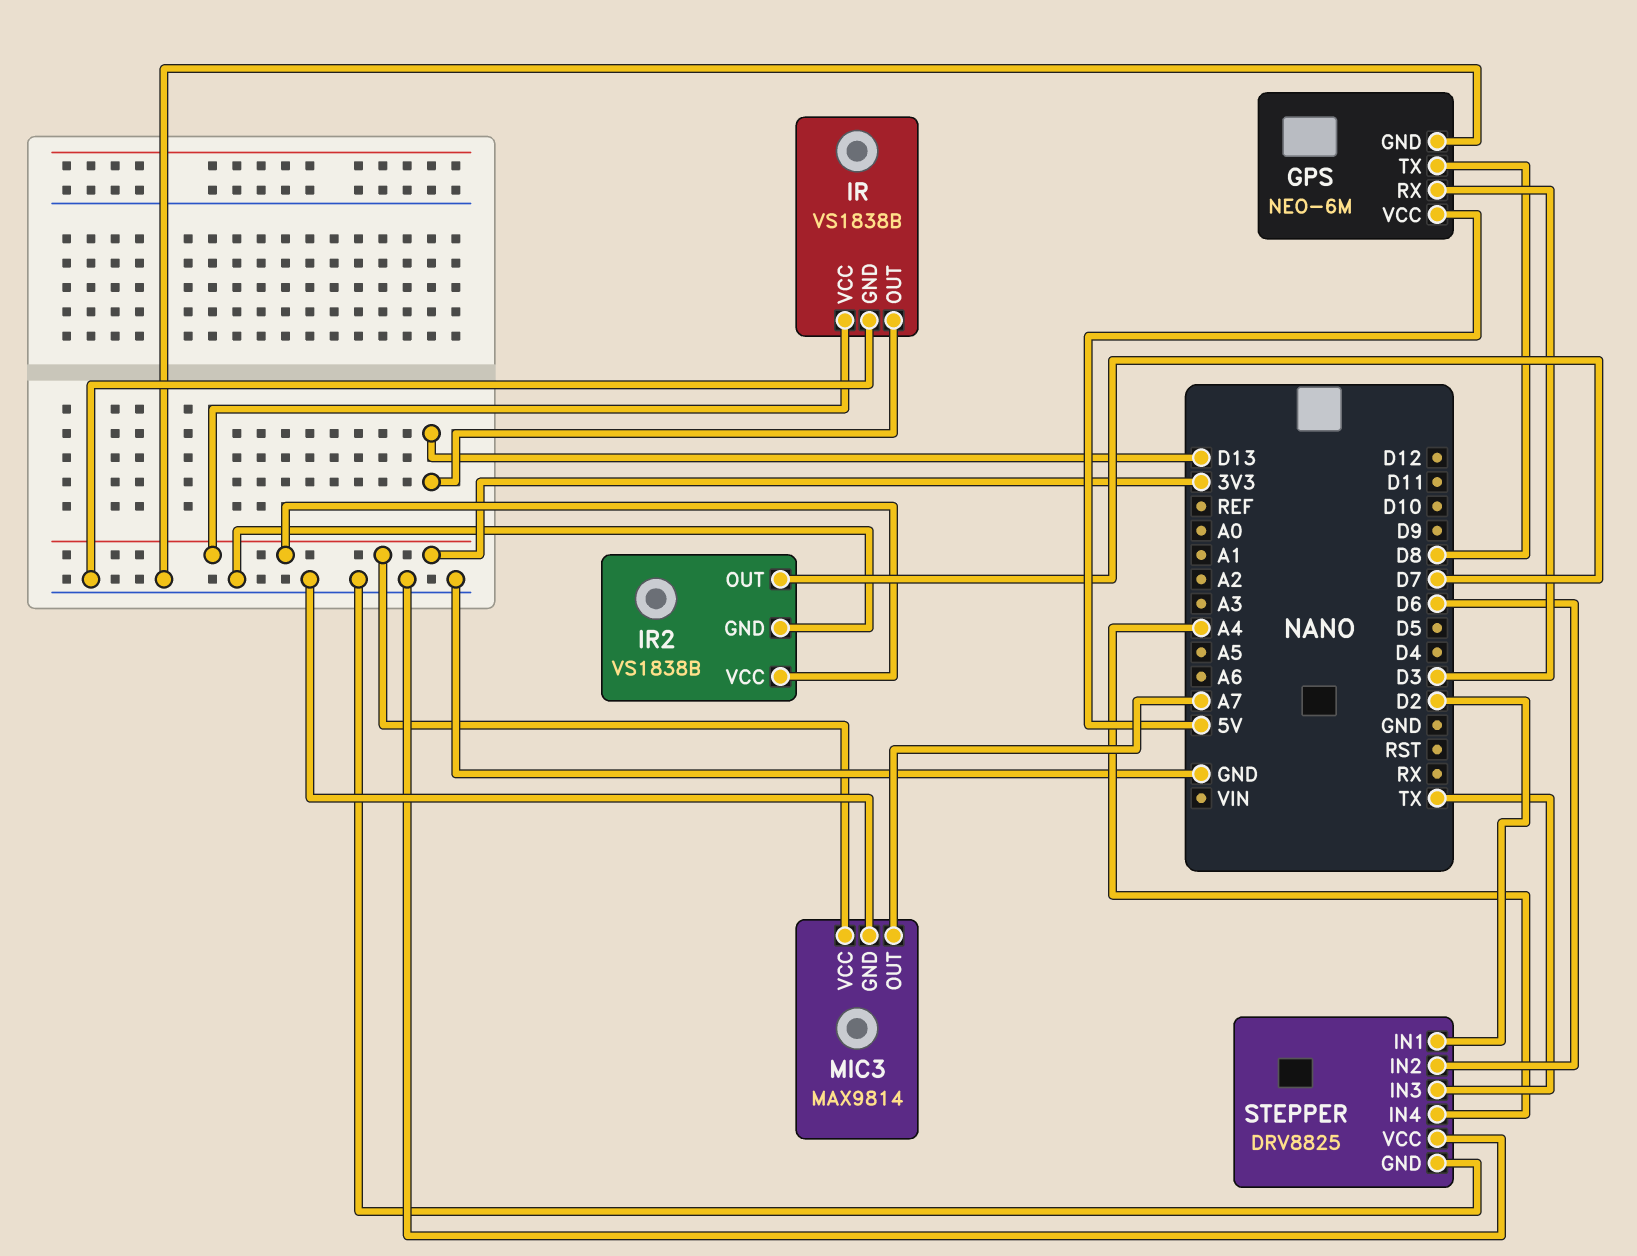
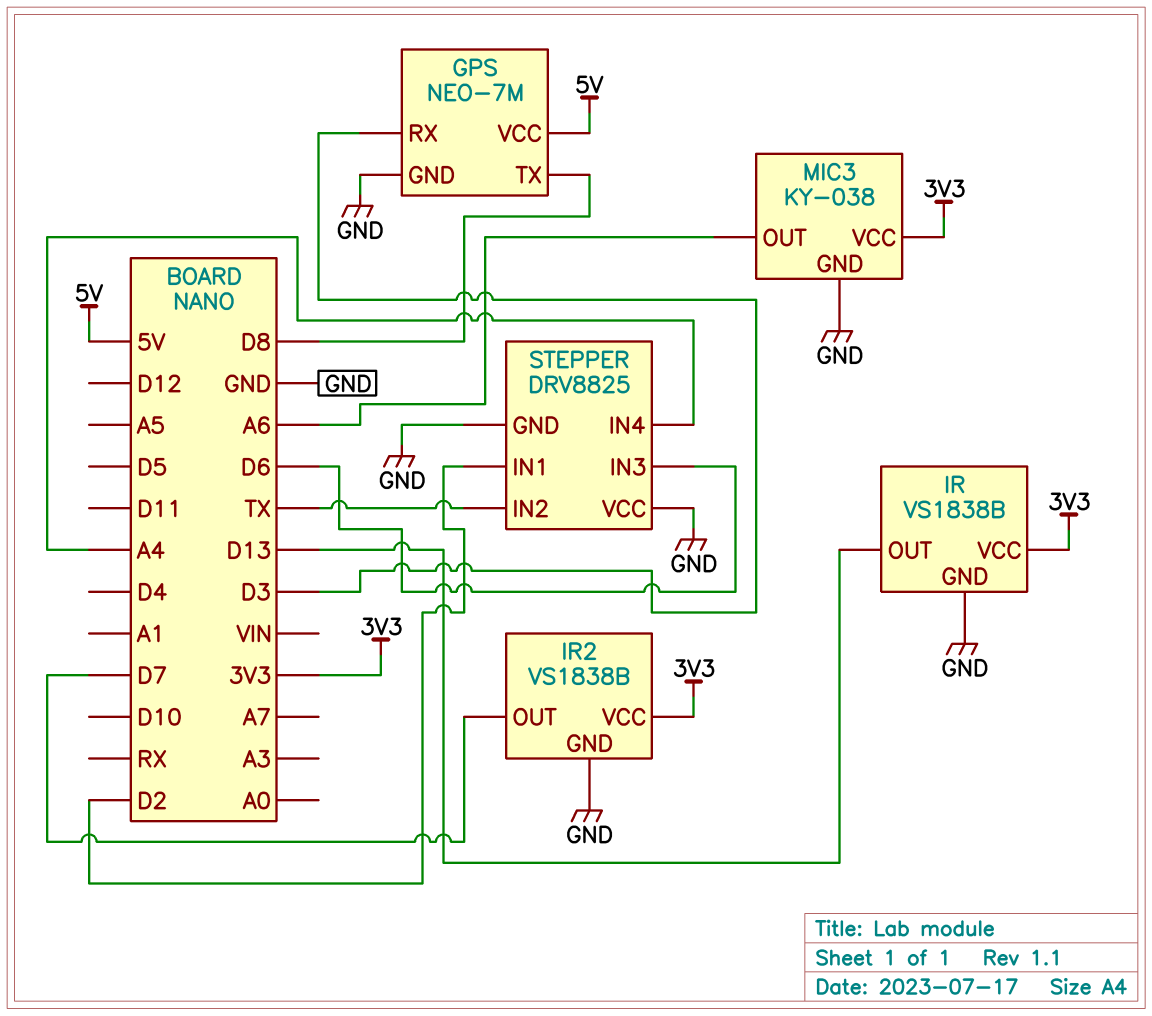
GPS: NEO-6M -> NEO-7M
MIC3: MAX9814 -> KY-038
MIC3 pin OUT: A7 -> A6
STEPPER pin IN2: D6 -> TX
STEPPER pin IN3: TX -> D6

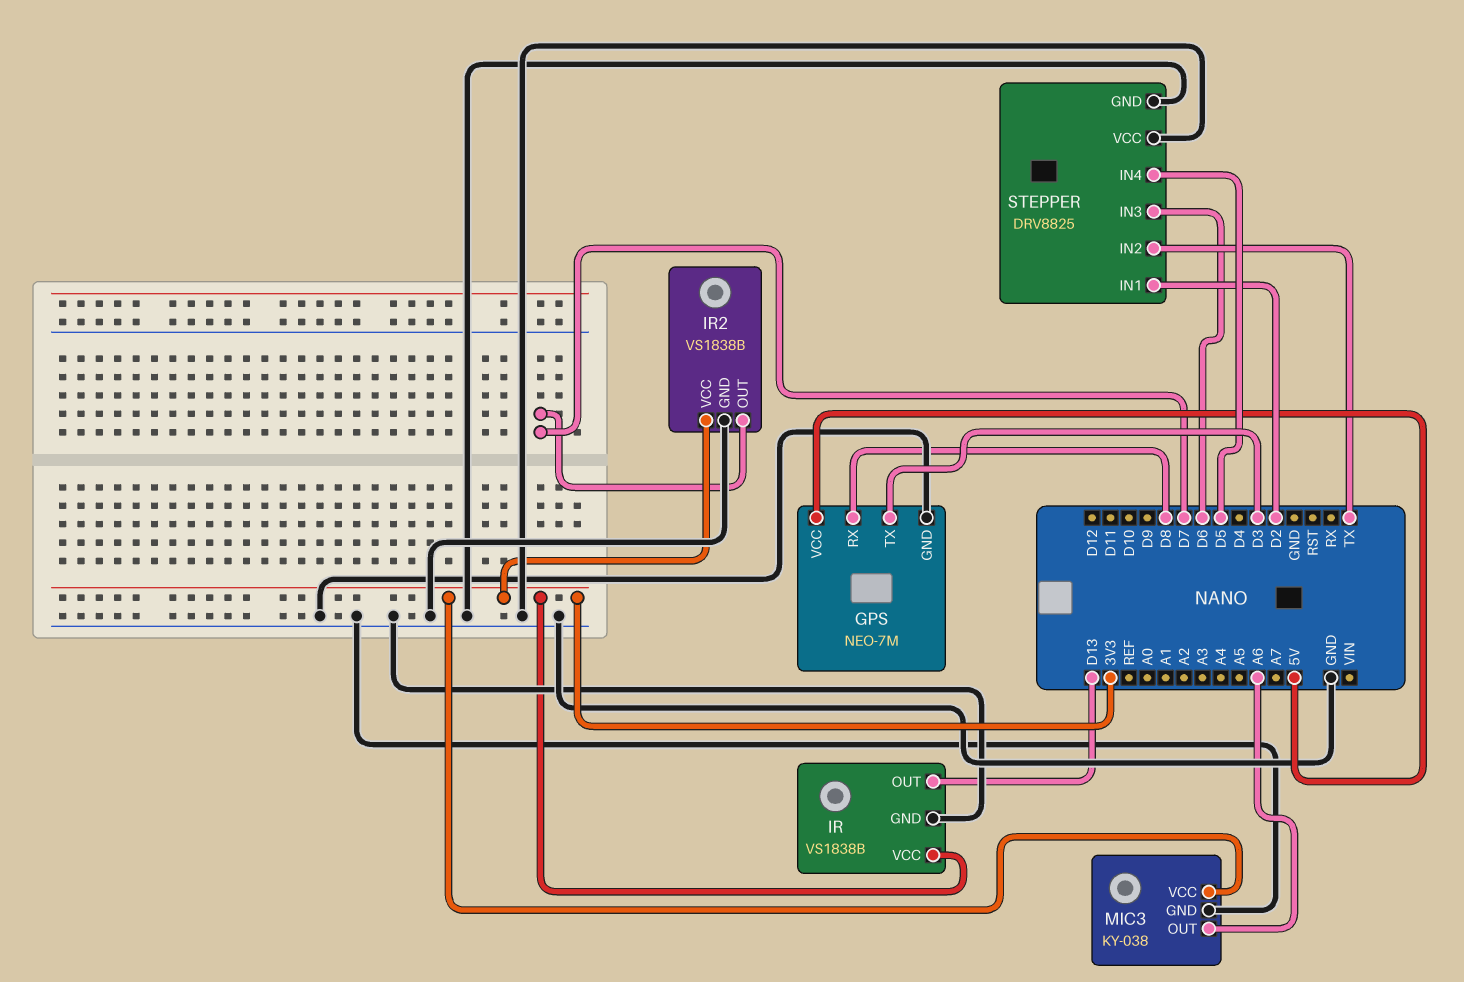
GPS pin RX: D3 -> D8
GPS pin TX: D8 -> D3
STEPPER pin IN4: A4 -> D5

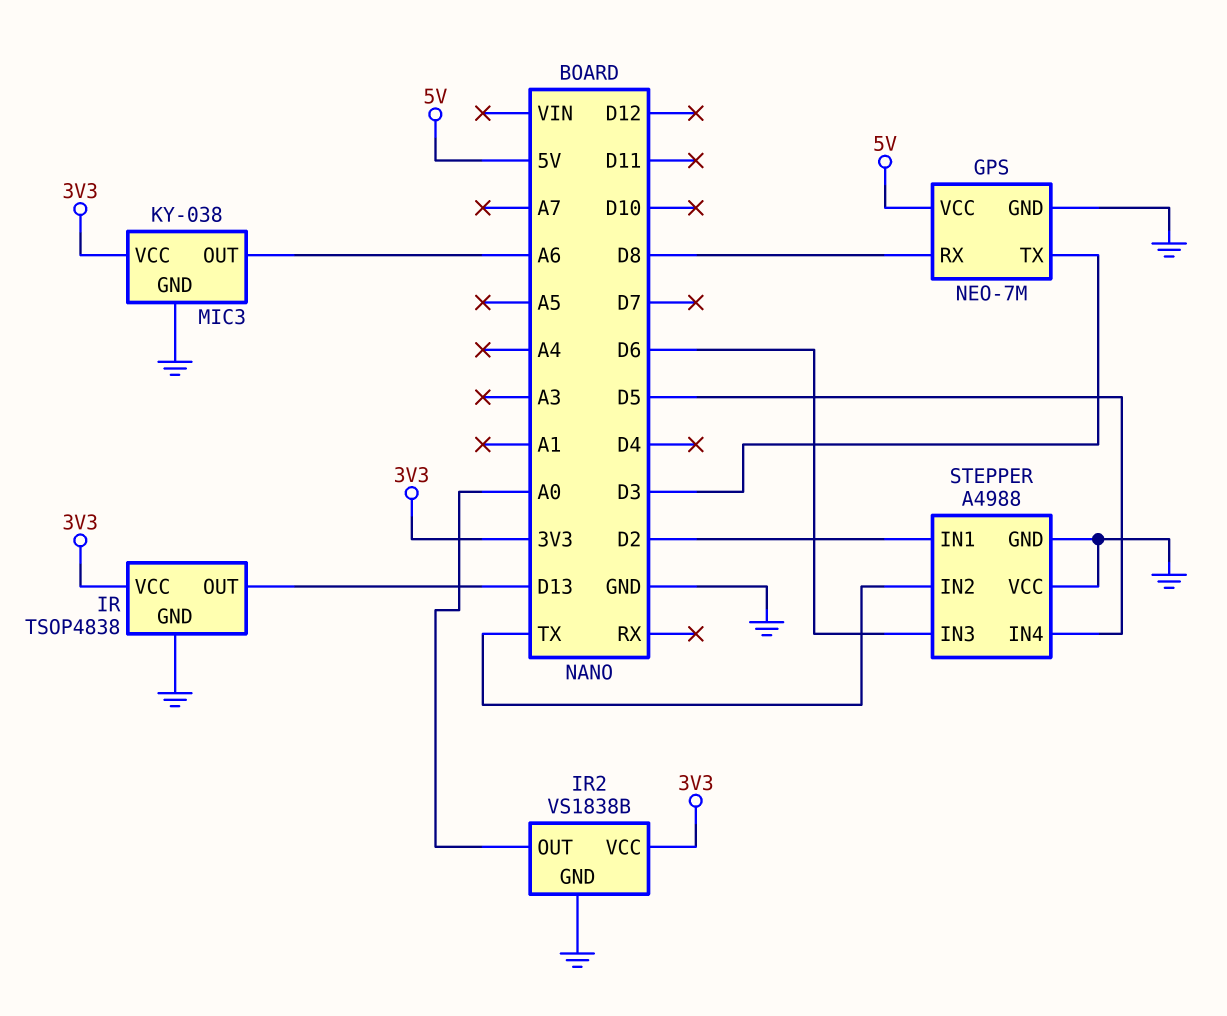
IR: VS1838B -> TSOP4838
IR2 pin OUT: D7 -> A0
STEPPER: DRV8825 -> A4988

